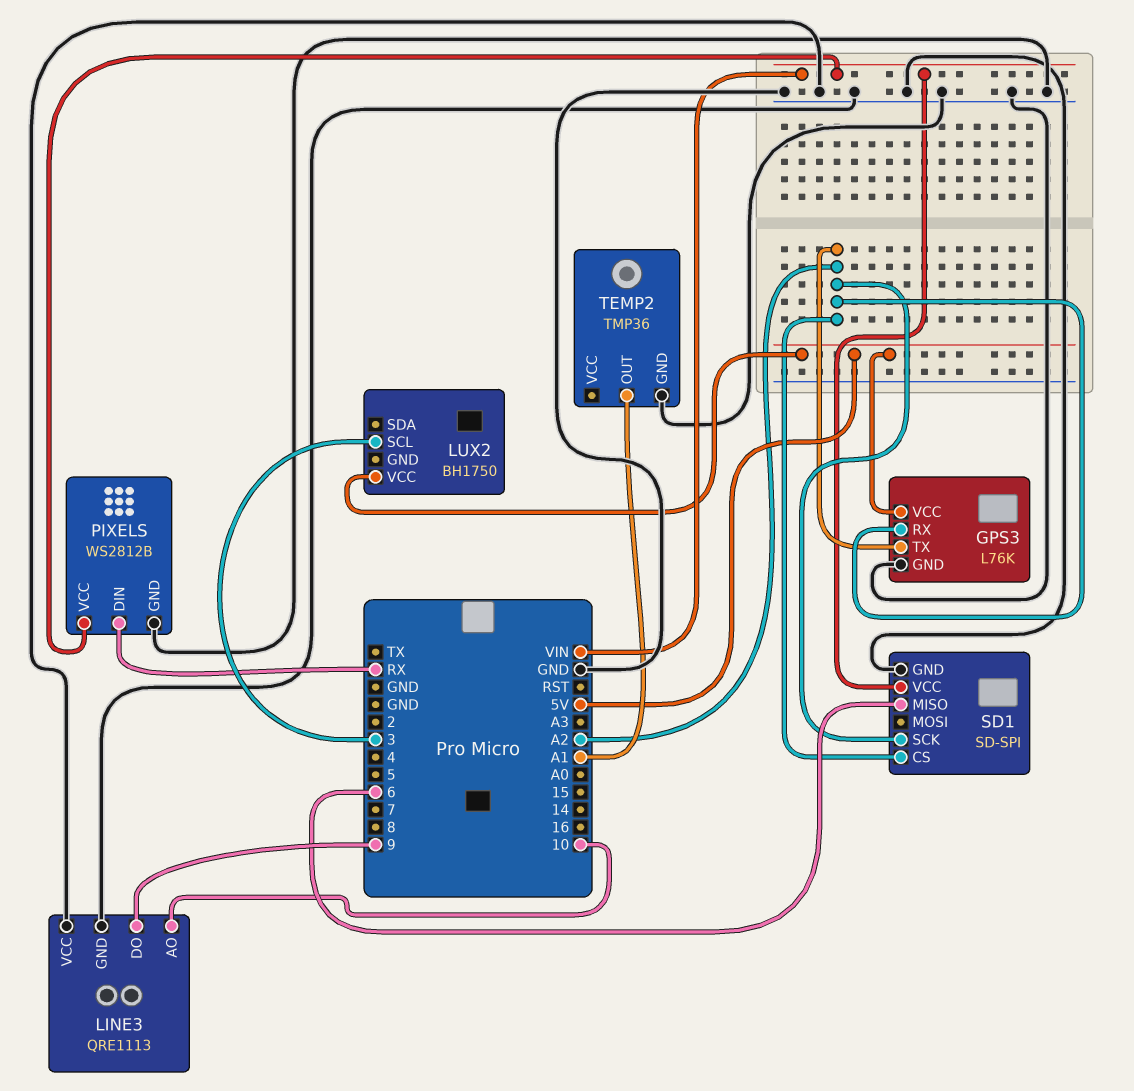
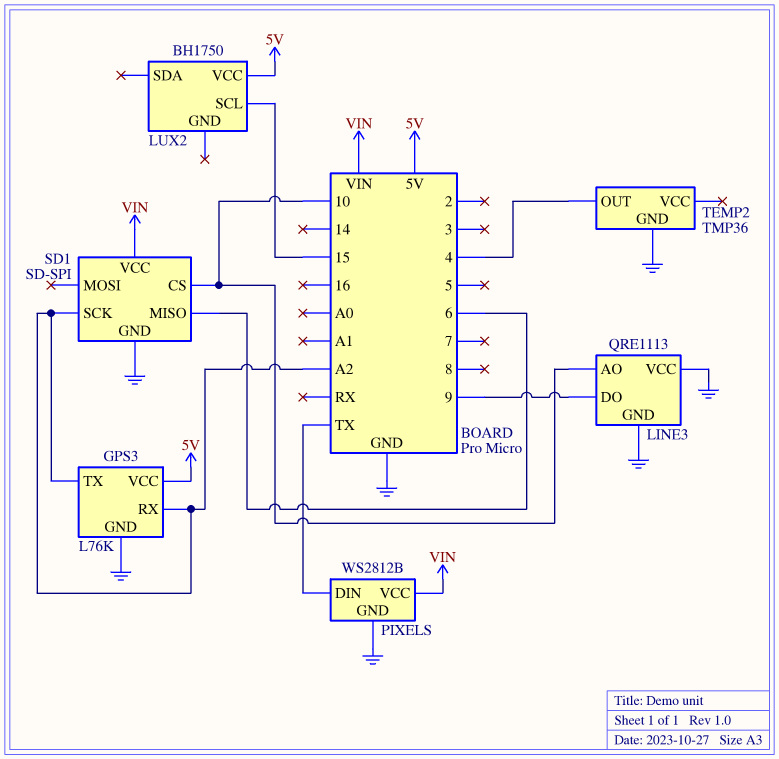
LUX2 pin SCL: 3 -> 15
PIXELS pin DIN: RX -> TX
SD1 pin CS: A2 -> 10
TEMP2 pin OUT: A1 -> 4

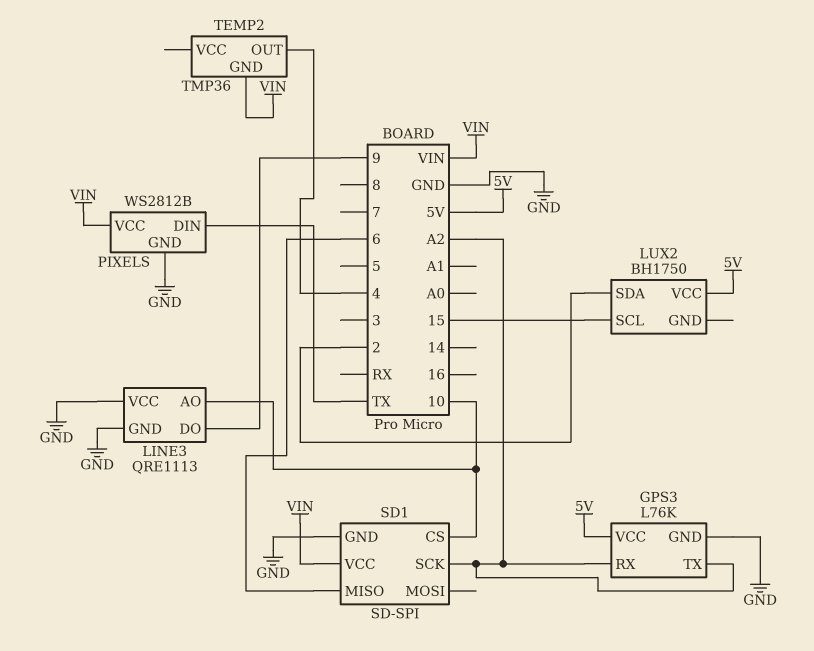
LUX2 pin SDA: none -> 2
TEMP2 pin GND: GND -> VIN

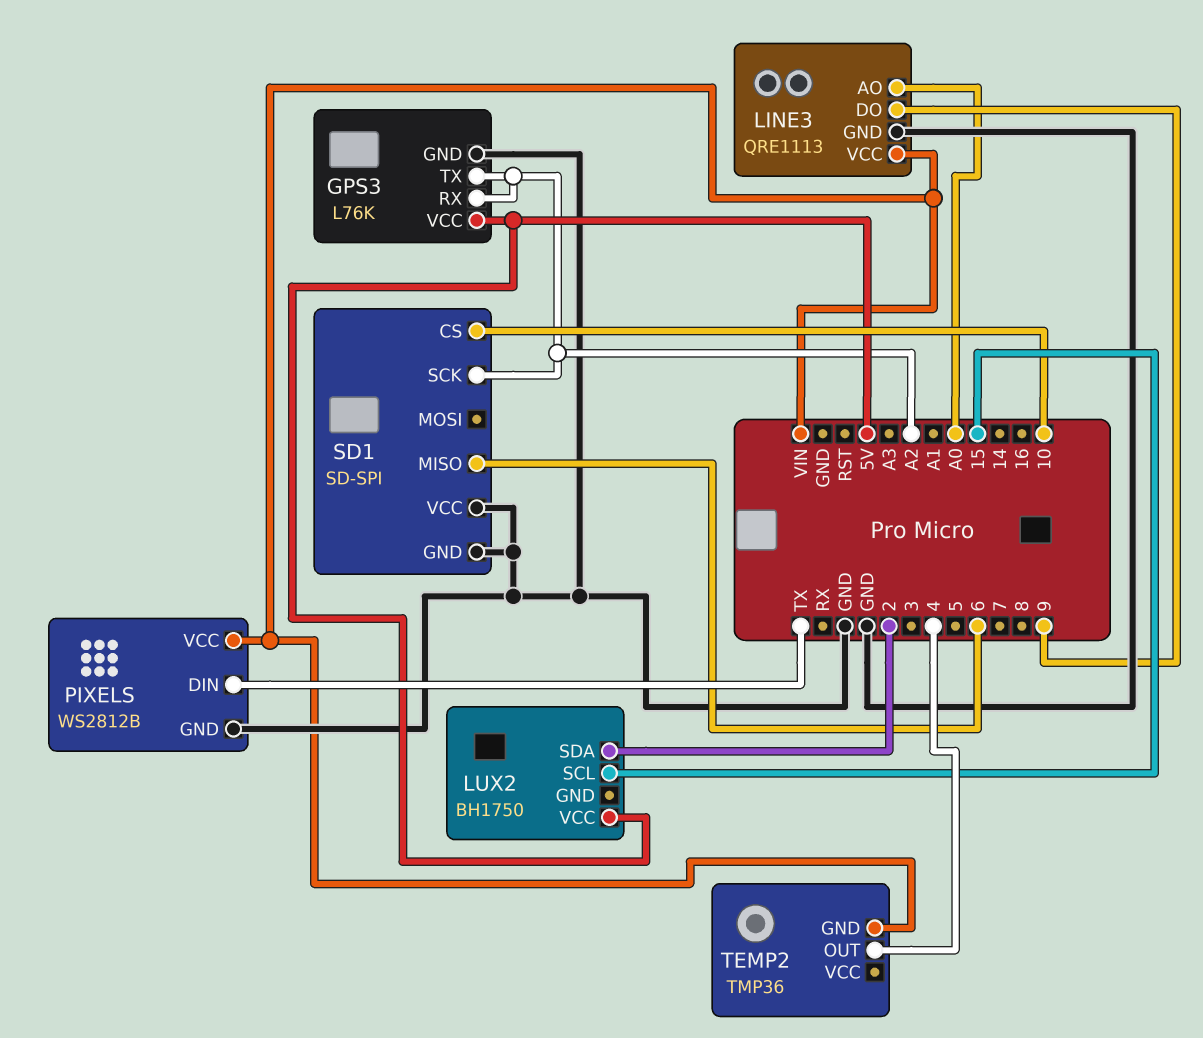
LINE3 pin AO: 10 -> A0
LINE3 pin VCC: GND -> VIN
SD1 pin VCC: VIN -> GND

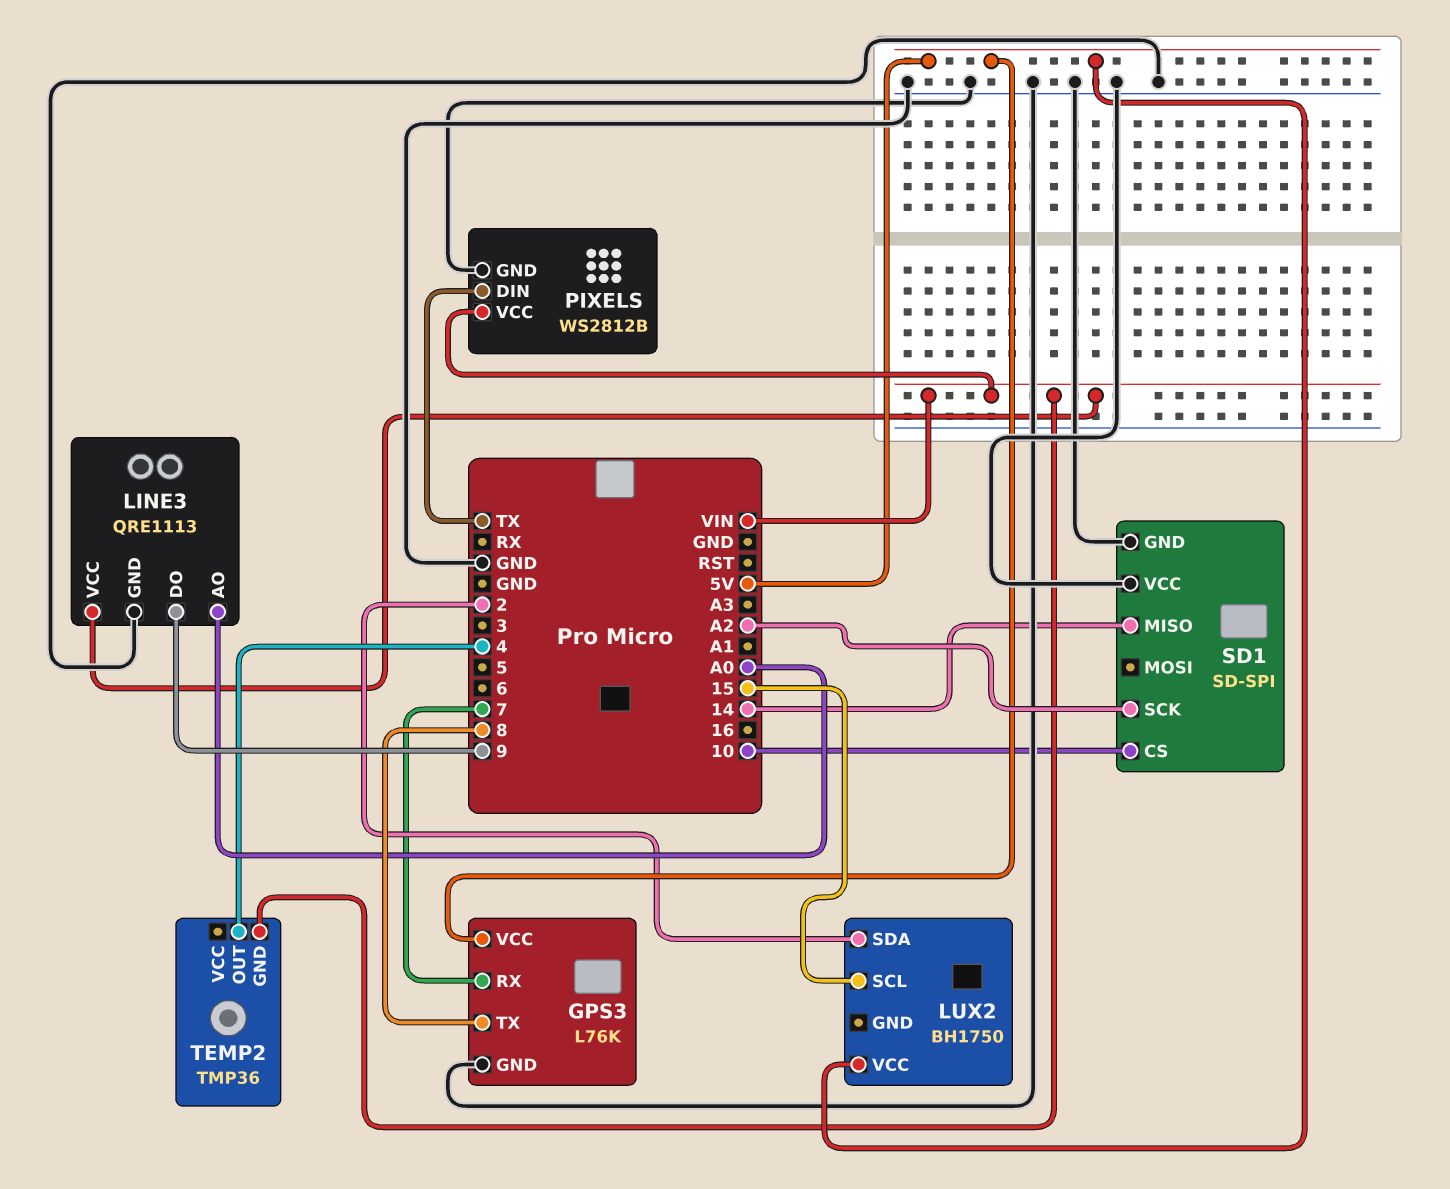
GPS3 pin RX: A2 -> 7
GPS3 pin TX: A2 -> 8
SD1 pin MISO: 6 -> 14

